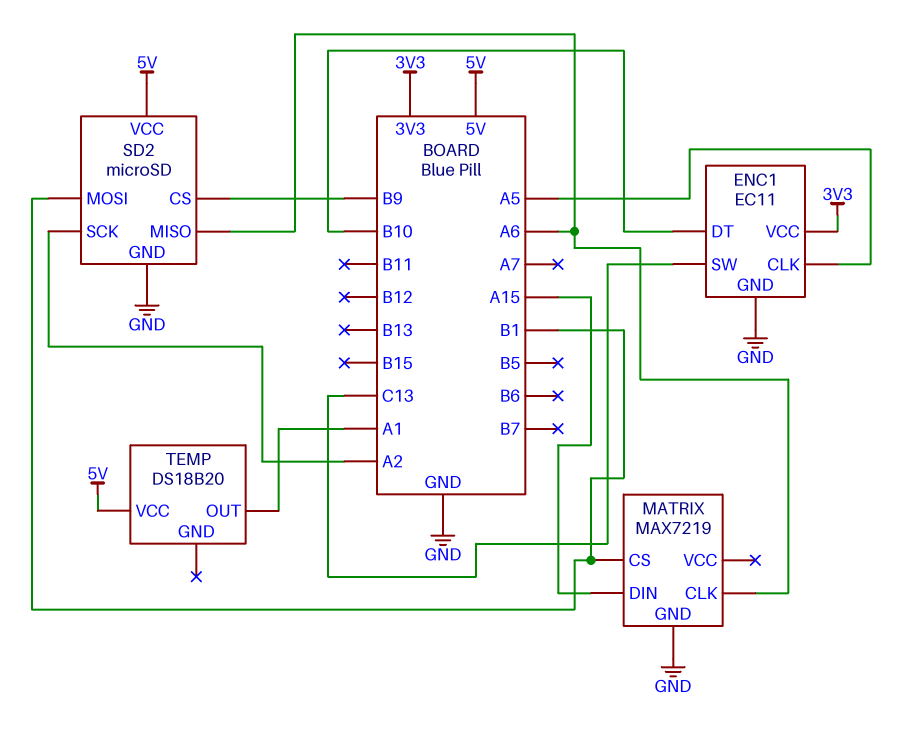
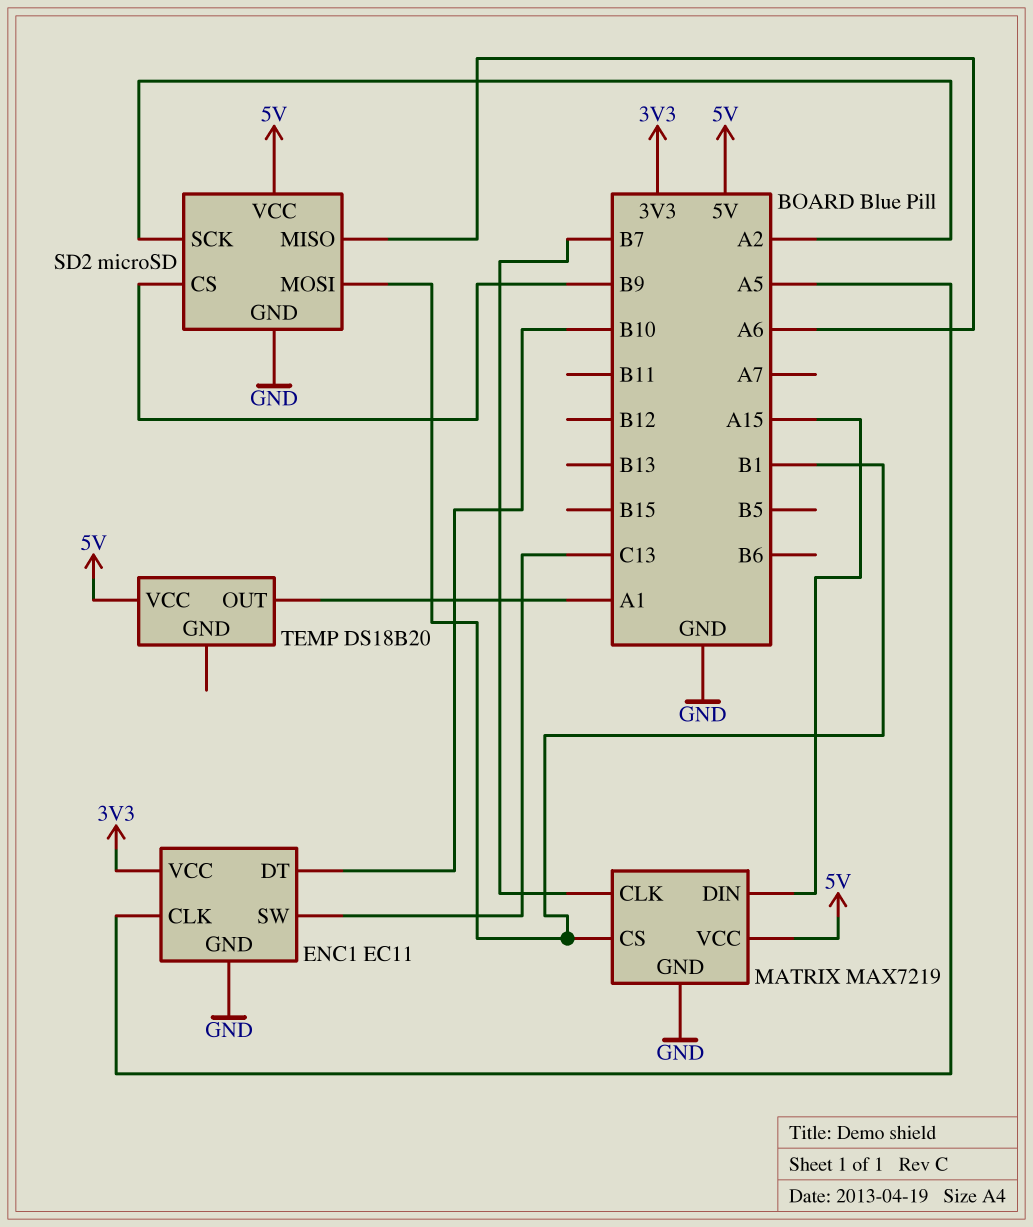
MATRIX pin CLK: A6 -> B7
MATRIX pin VCC: none -> 5V

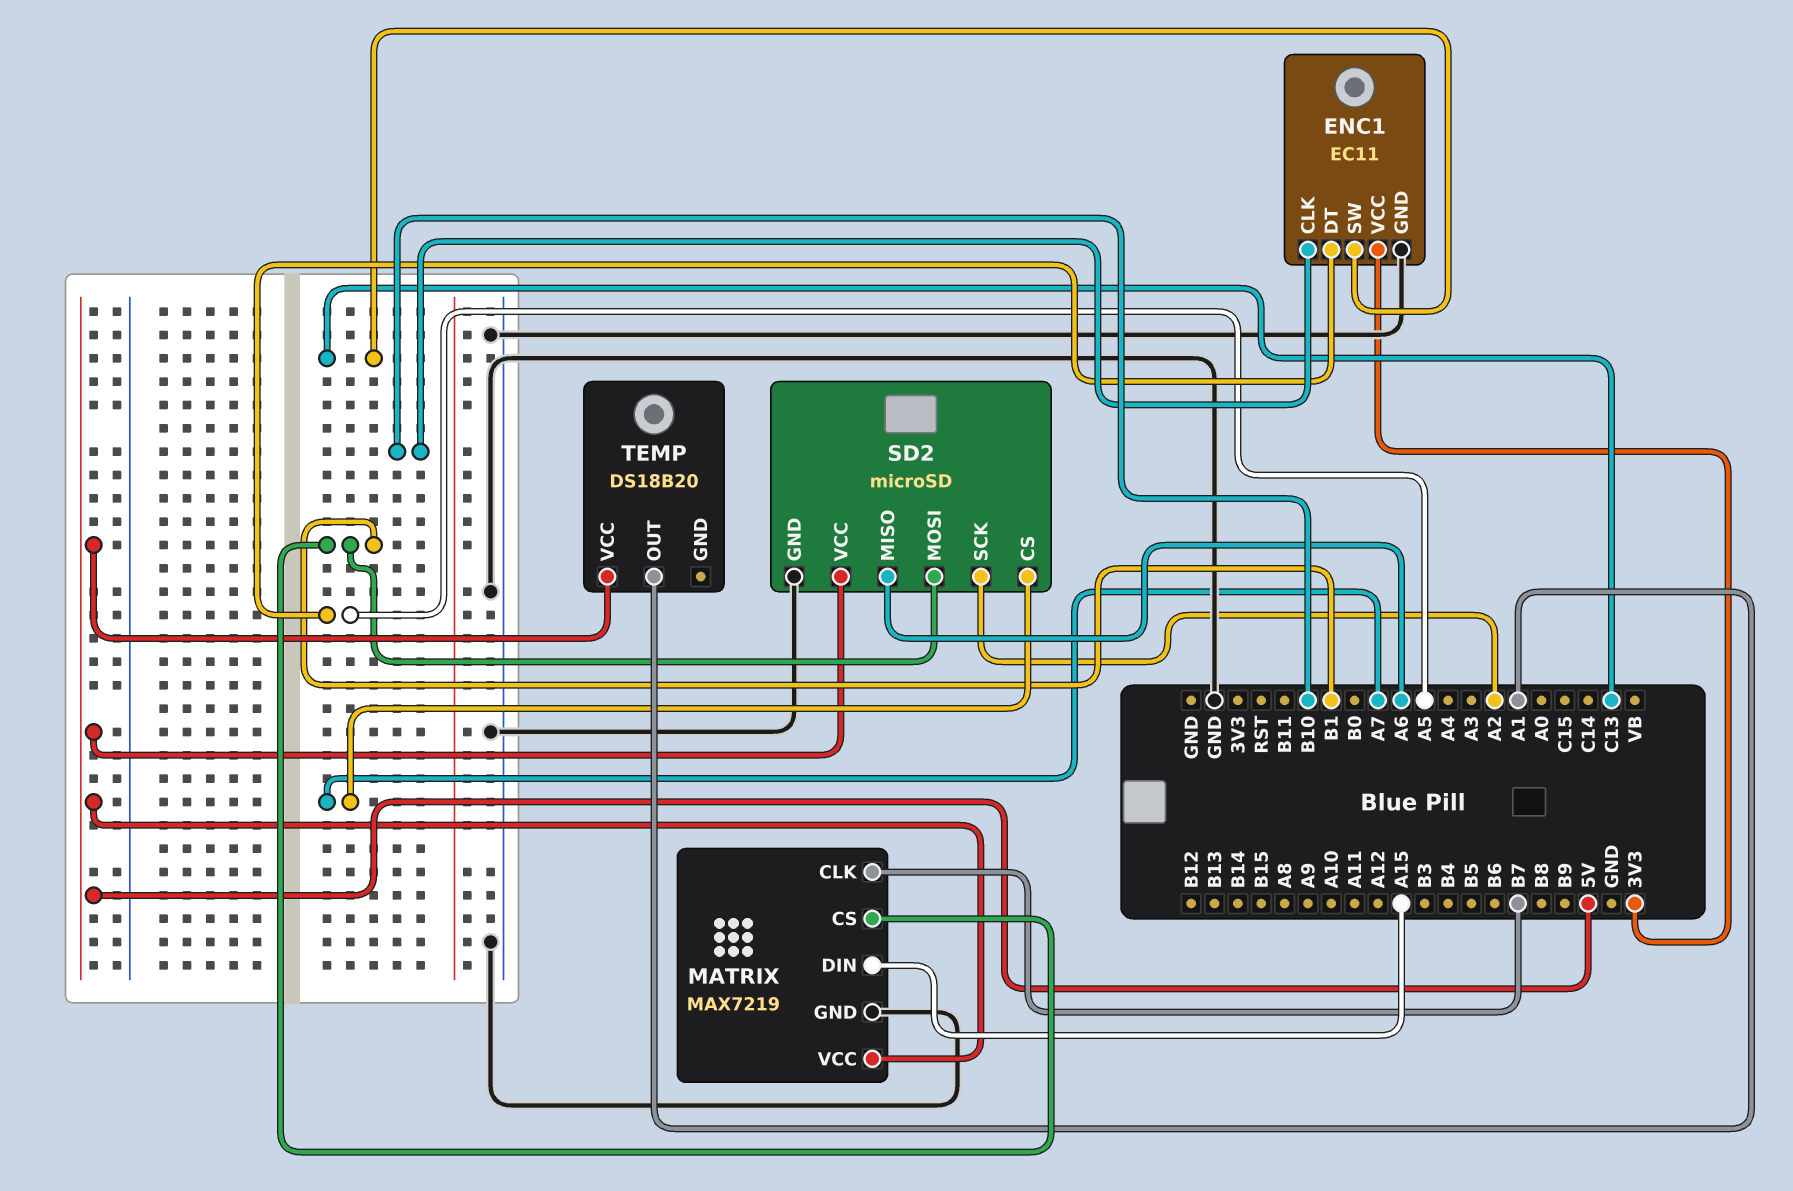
ENC1 pin CLK: A5 -> B10
ENC1 pin DT: B10 -> A5
SD2 pin CS: B9 -> A7

